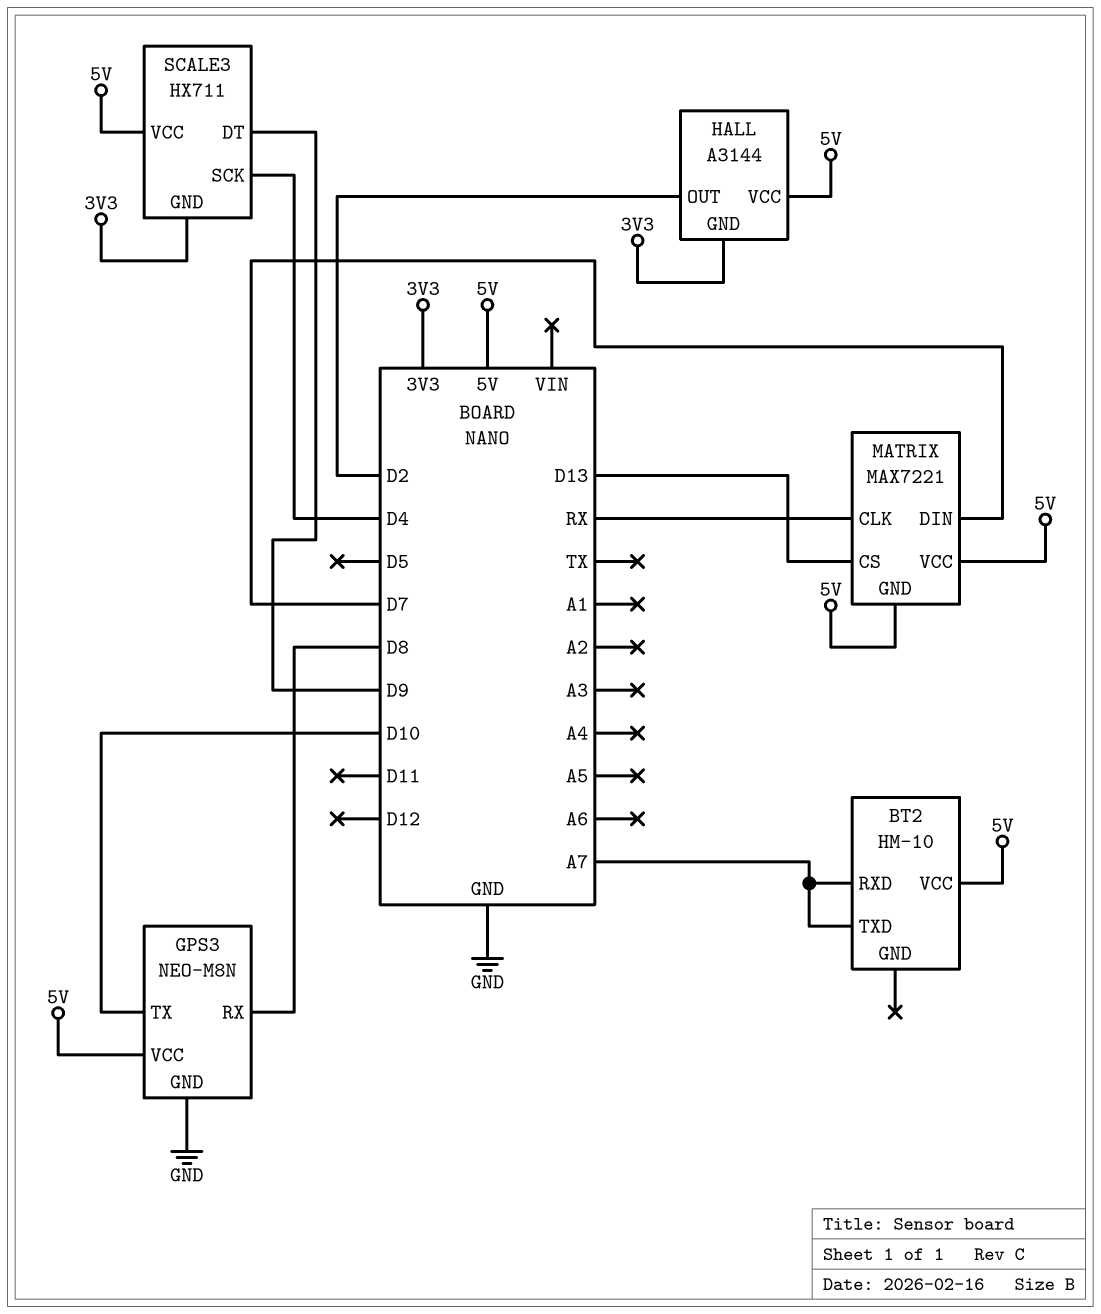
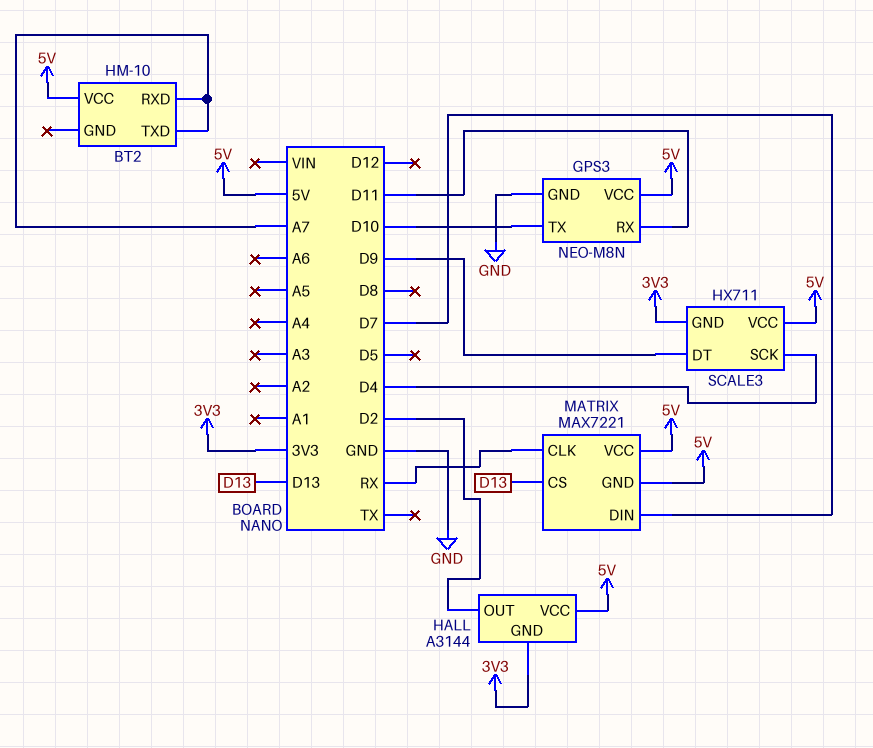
GPS3 pin RX: D8 -> D11

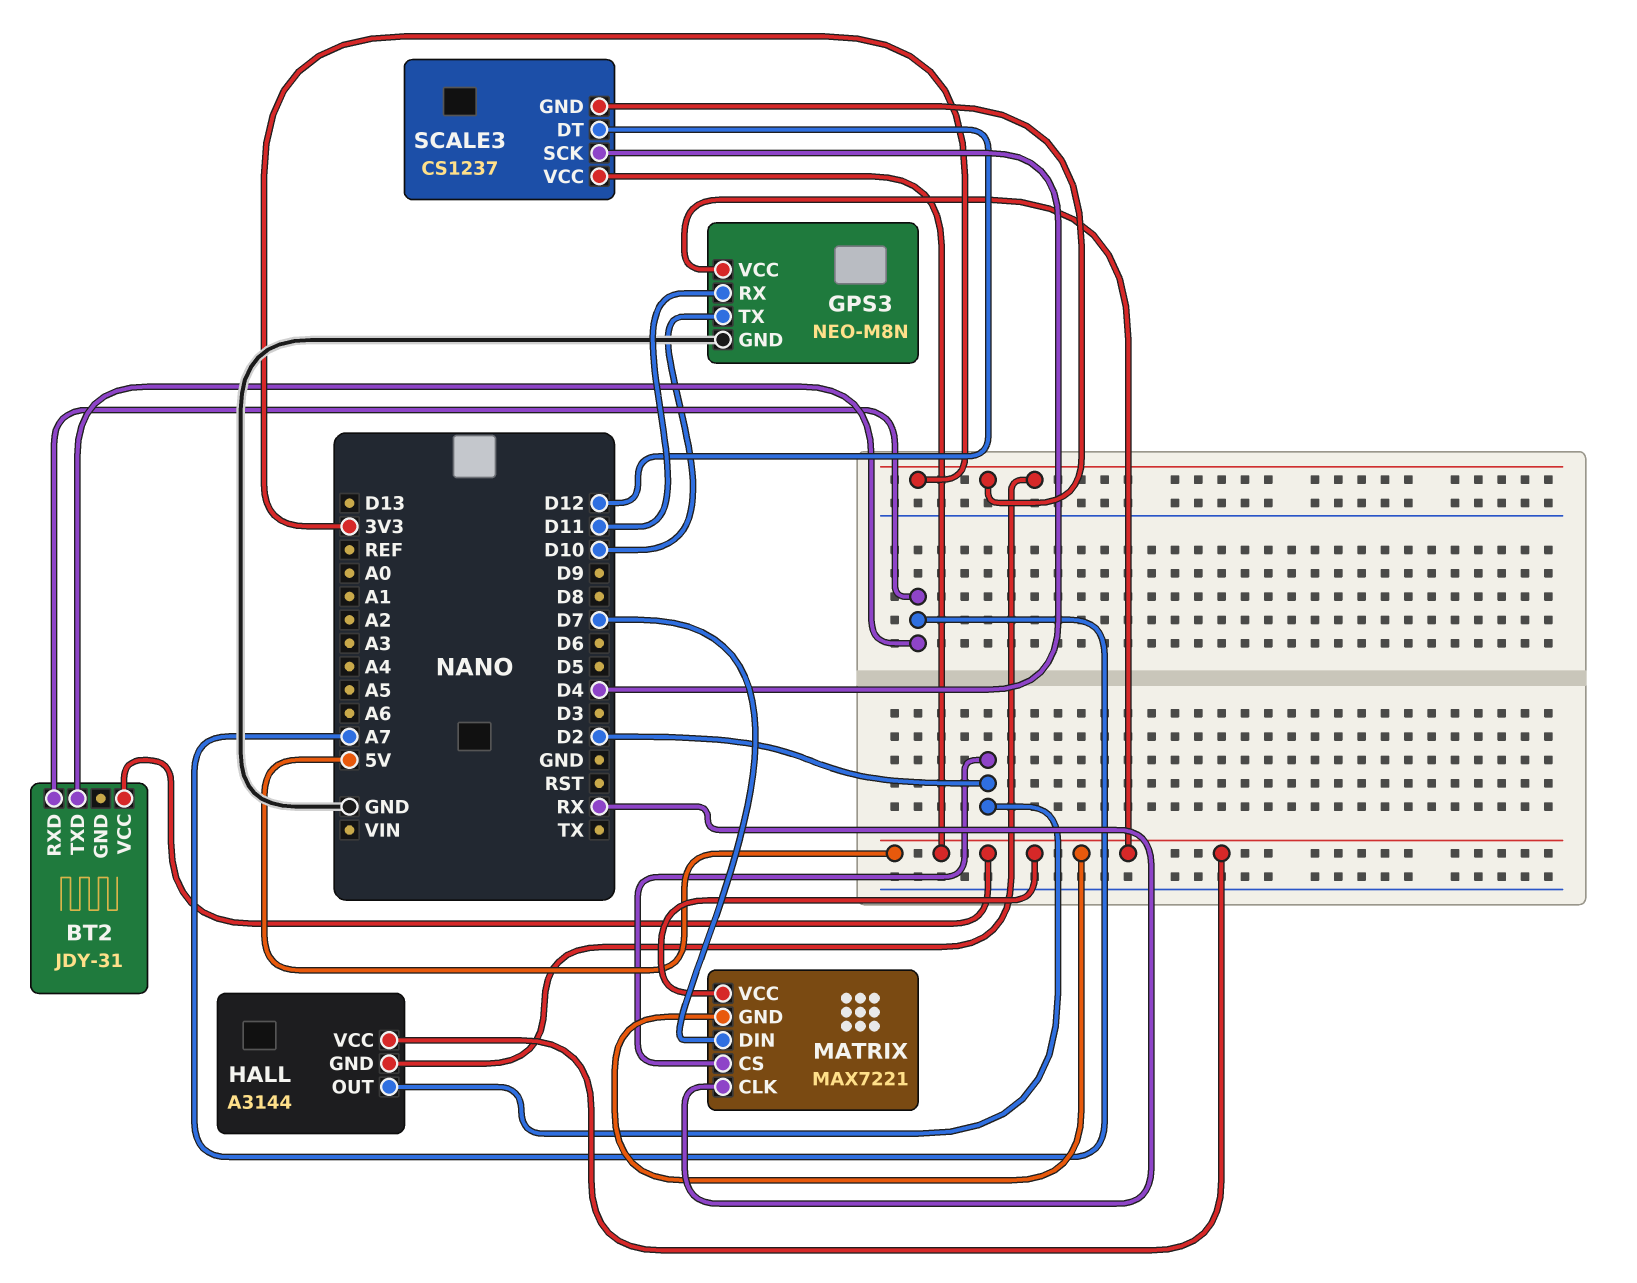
BT2: HM-10 -> JDY-31
MATRIX pin CS: D13 -> D2
SCALE3: HX711 -> CS1237
SCALE3 pin DT: D9 -> D12

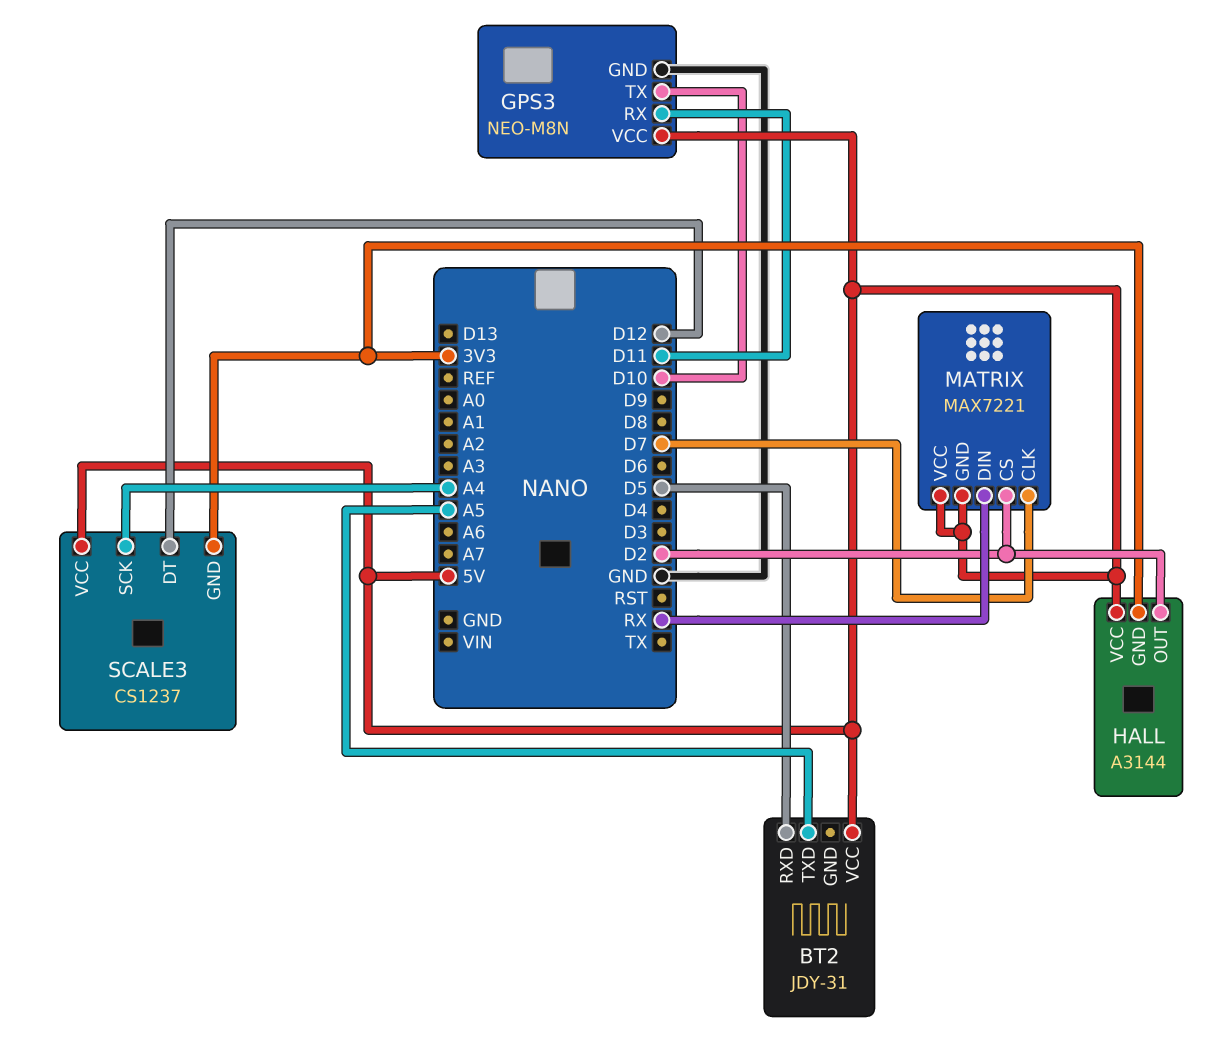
BT2 pin RXD: A7 -> D5
BT2 pin TXD: A7 -> A5
MATRIX pin CLK: RX -> D7
MATRIX pin DIN: D7 -> RX
SCALE3 pin SCK: D4 -> A4

